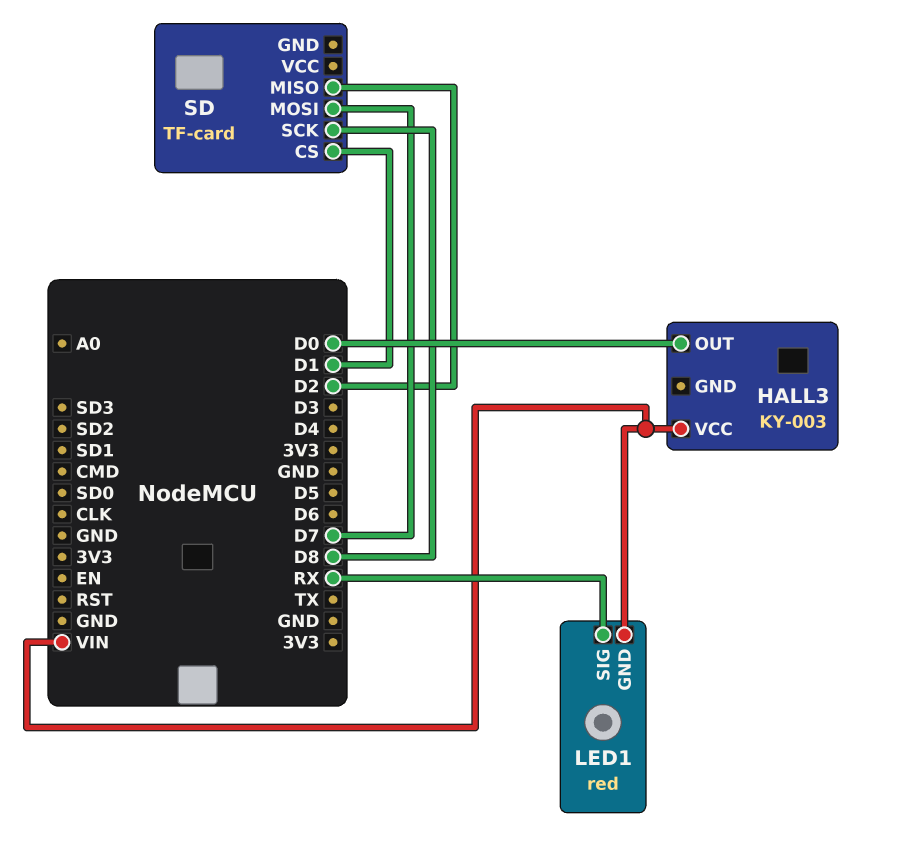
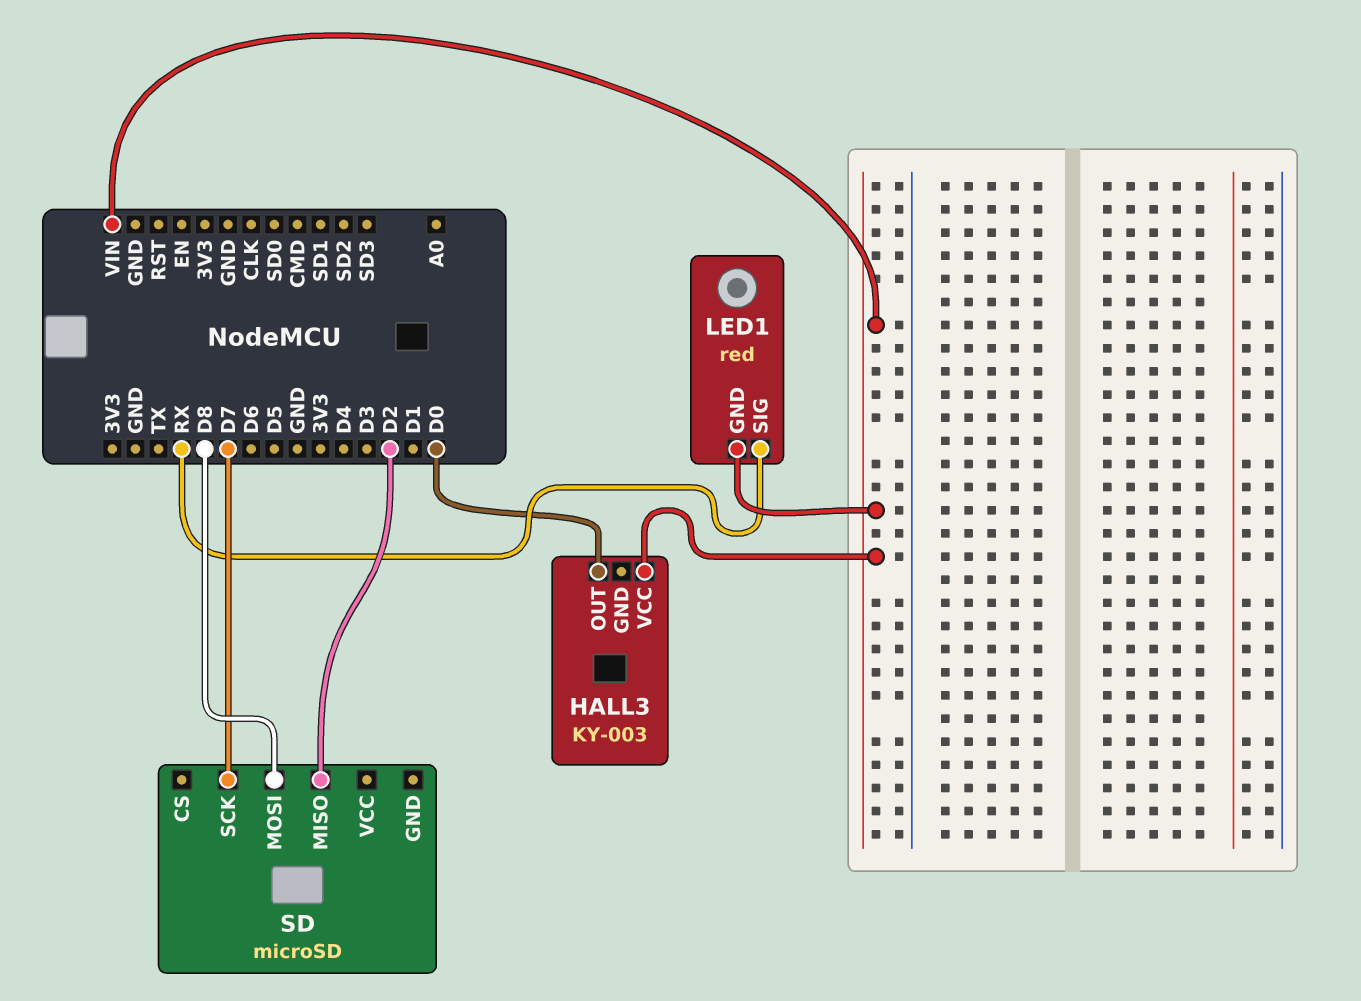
SD: TF-card -> microSD
SD pin CS: D1 -> none
SD pin MOSI: D7 -> D8
SD pin SCK: D8 -> D7

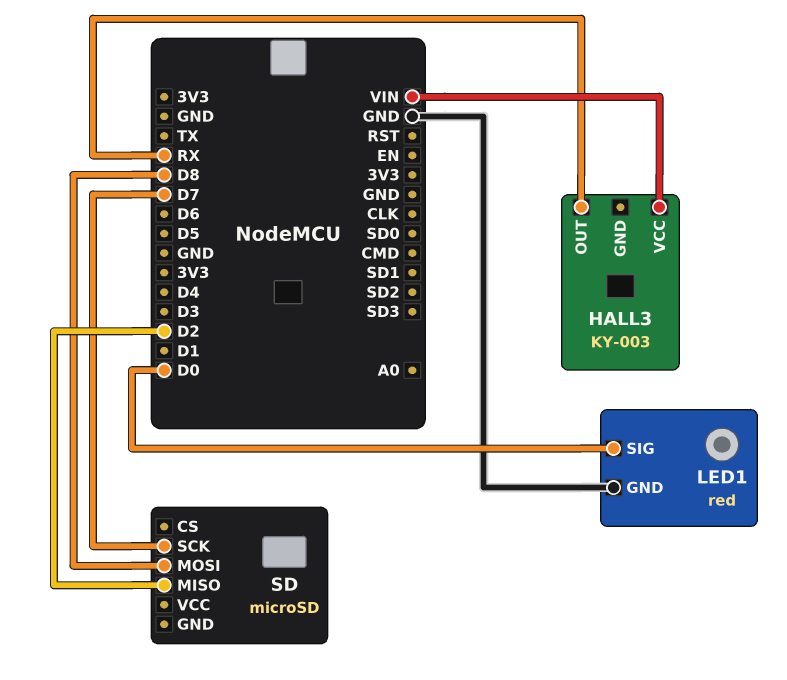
HALL3 pin OUT: D0 -> RX
LED1 pin GND: VIN -> GND
LED1 pin SIG: RX -> D0

